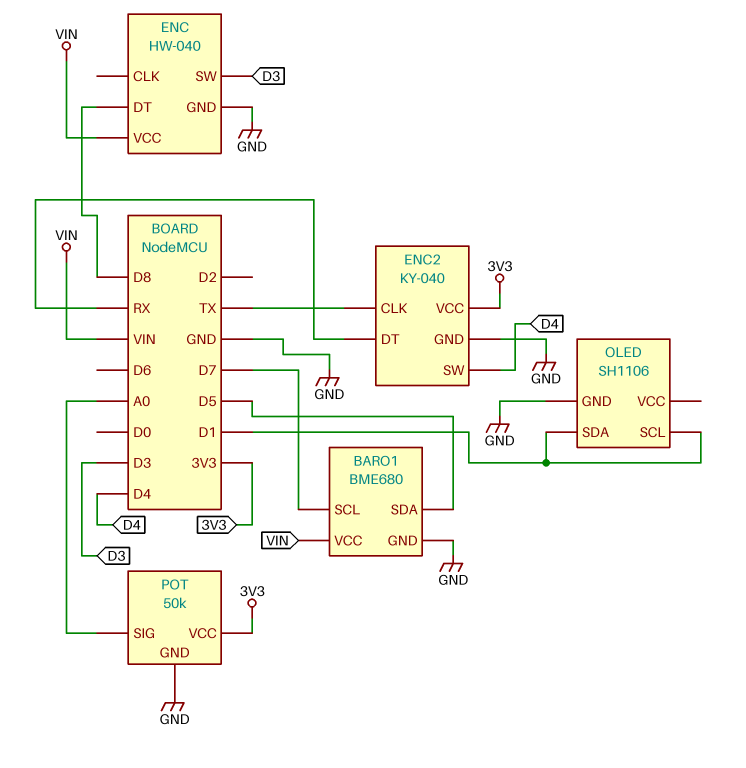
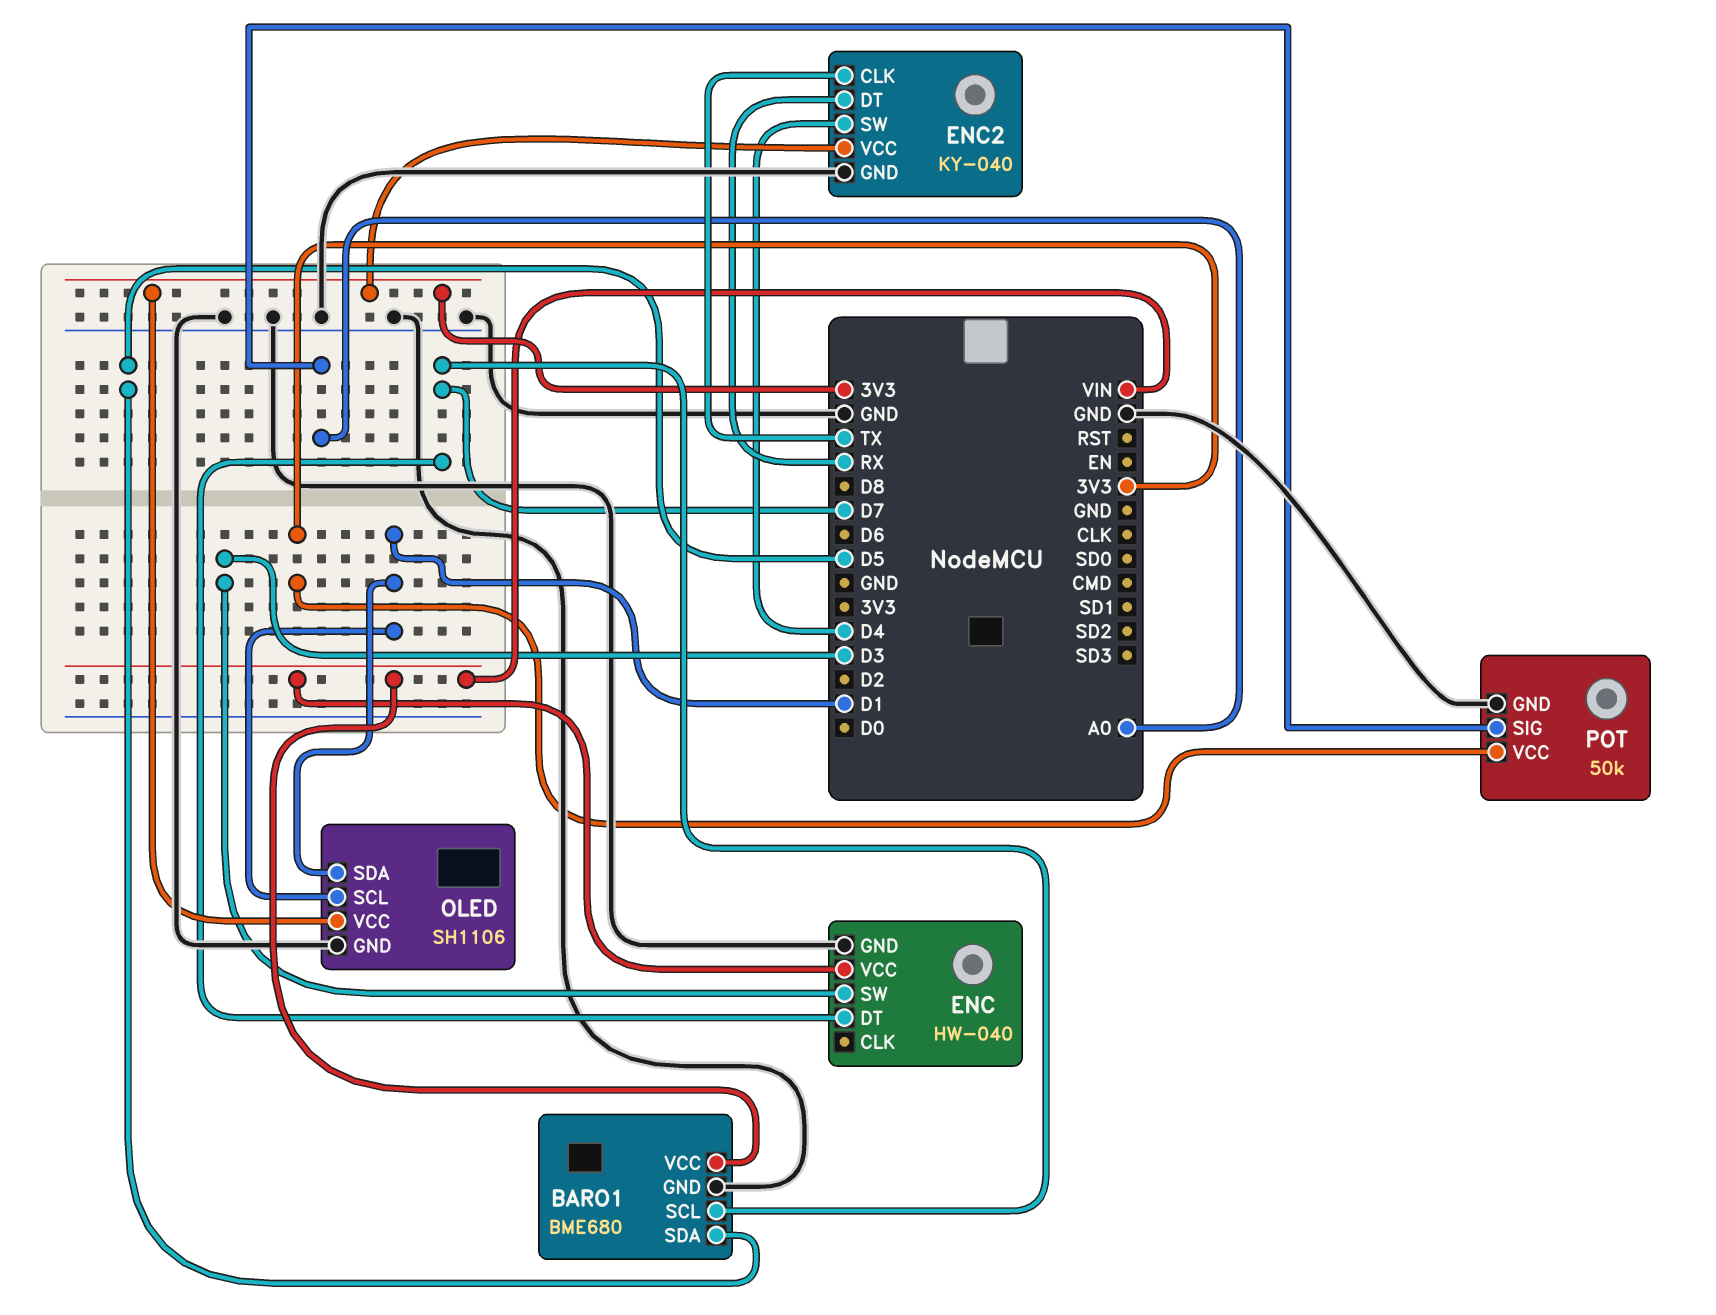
ENC pin DT: D8 -> D7
OLED pin VCC: none -> 3V3

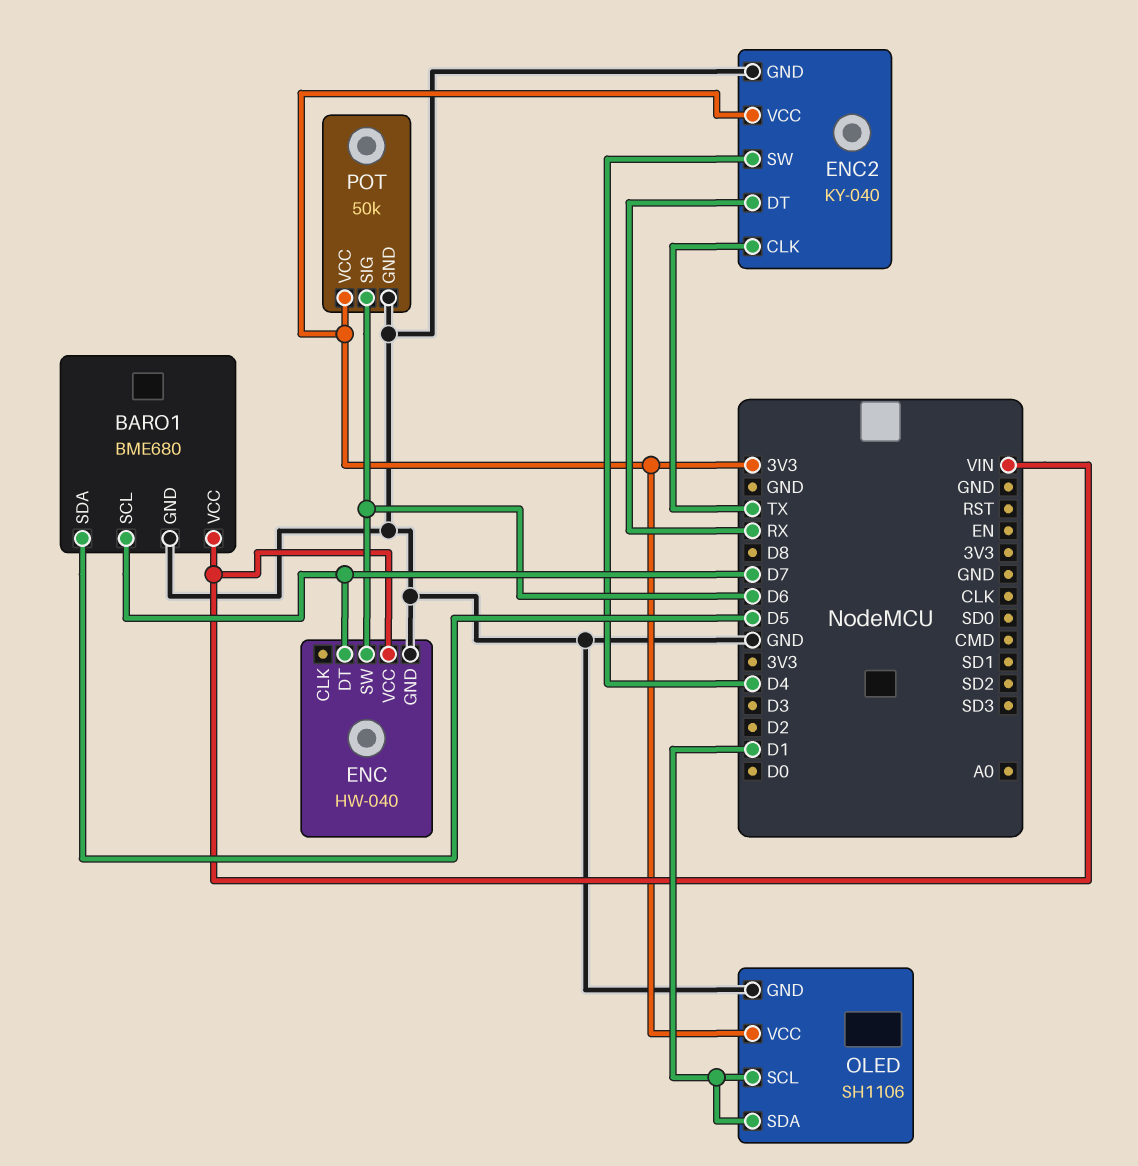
ENC pin SW: D3 -> D6
POT pin SIG: A0 -> D6

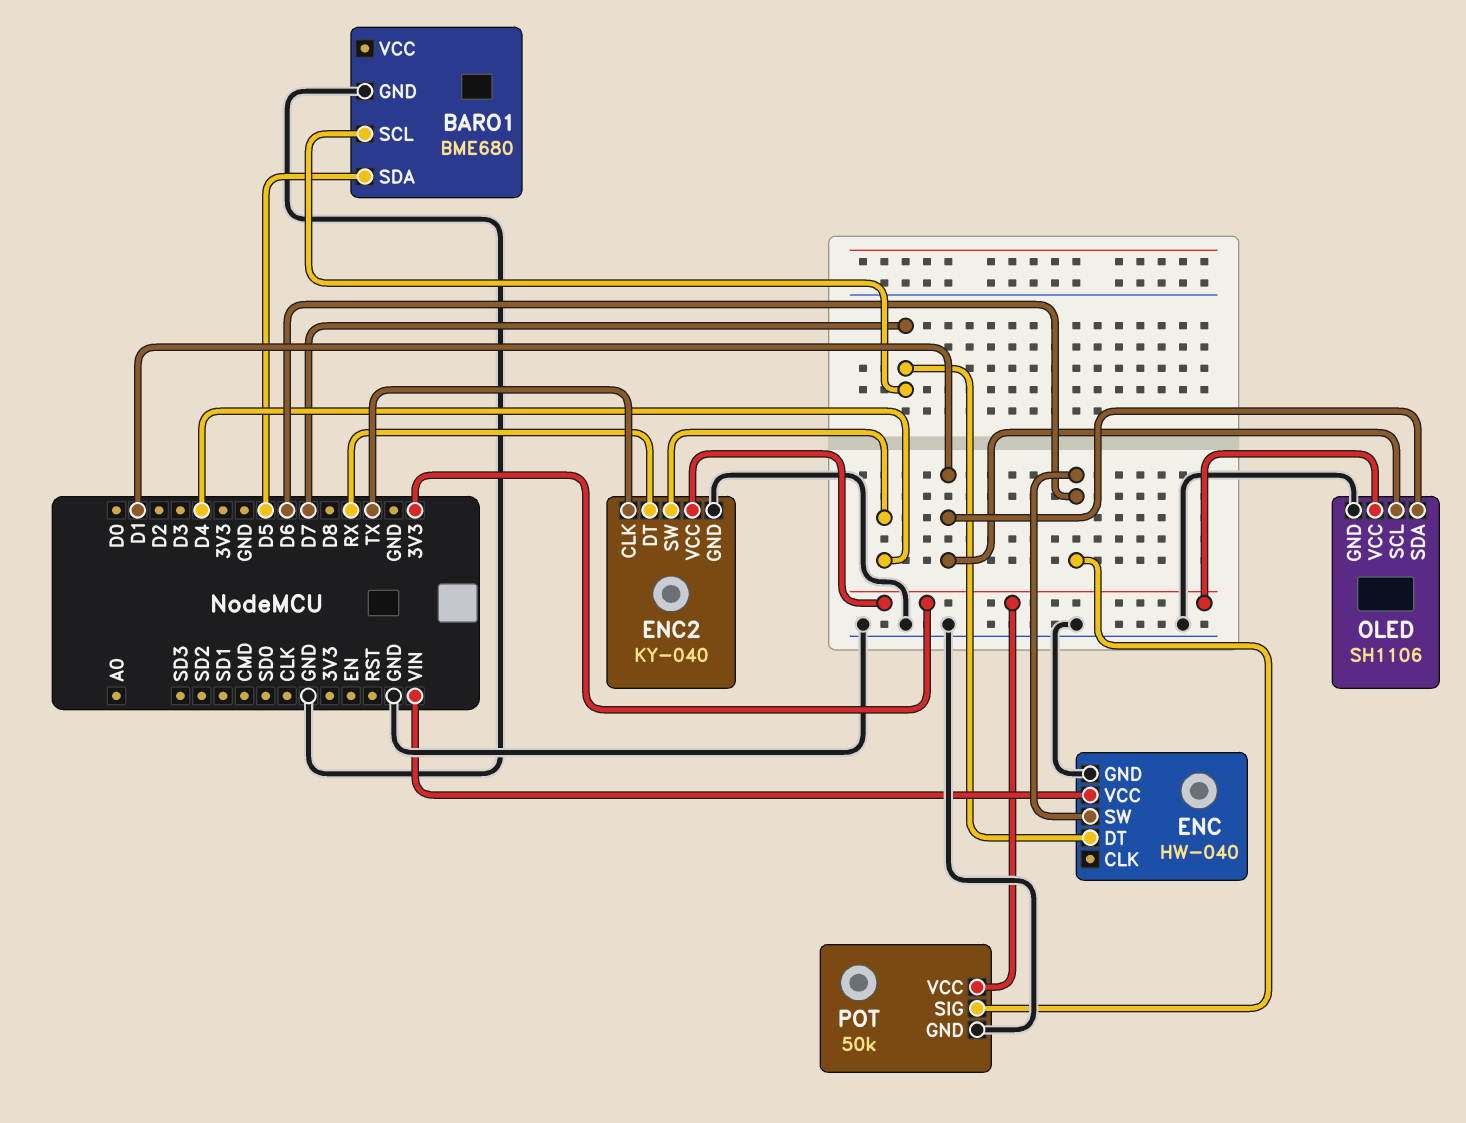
BARO1 pin VCC: VIN -> none

